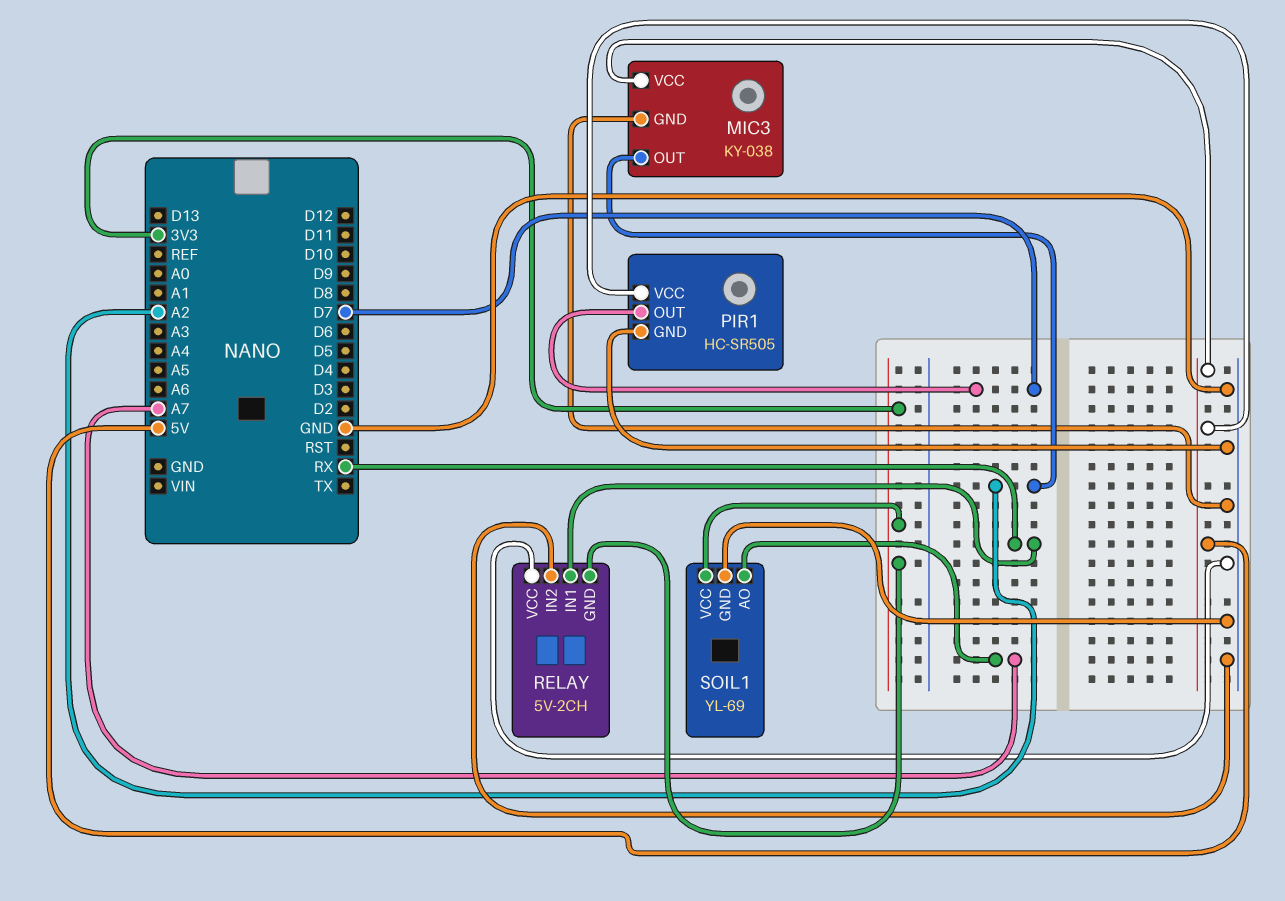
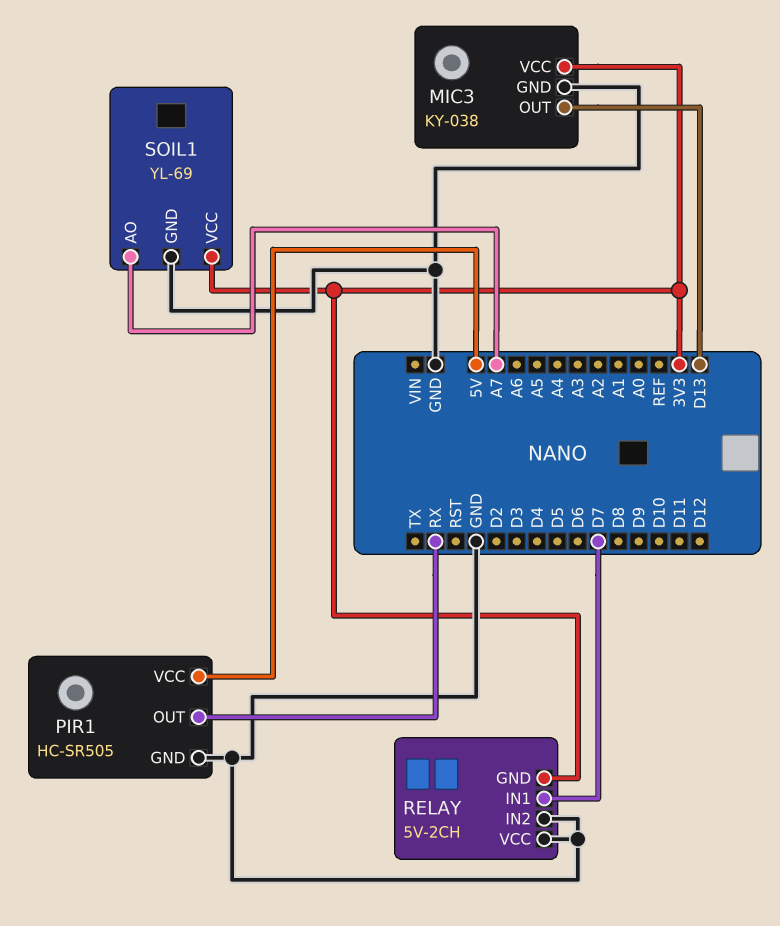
MIC3 pin OUT: A2 -> D13
MIC3 pin VCC: 5V -> 3V3
PIR1 pin OUT: D7 -> RX
RELAY pin IN1: RX -> D7

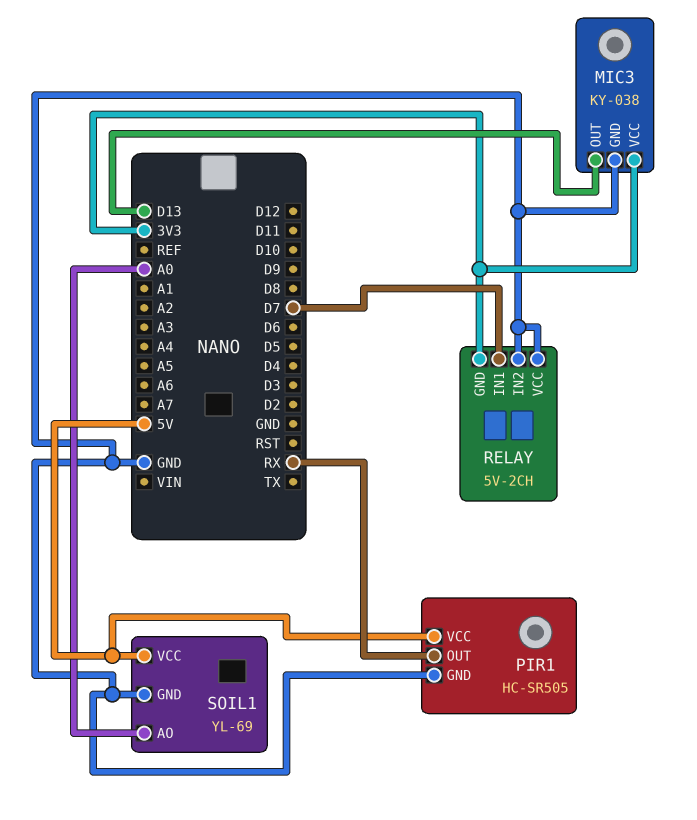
SOIL1 pin AO: A7 -> A0
SOIL1 pin VCC: 3V3 -> 5V

